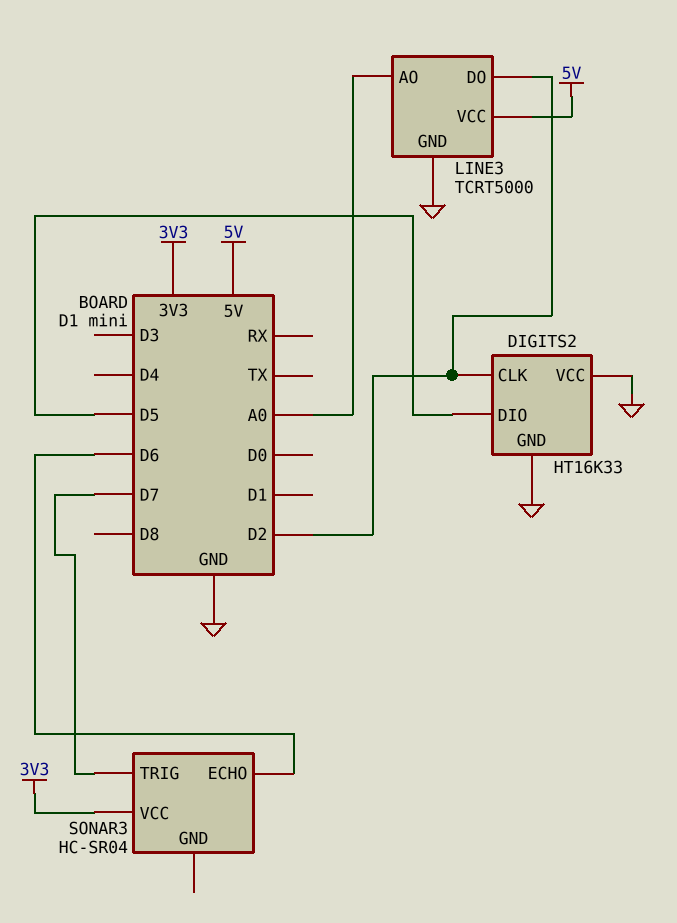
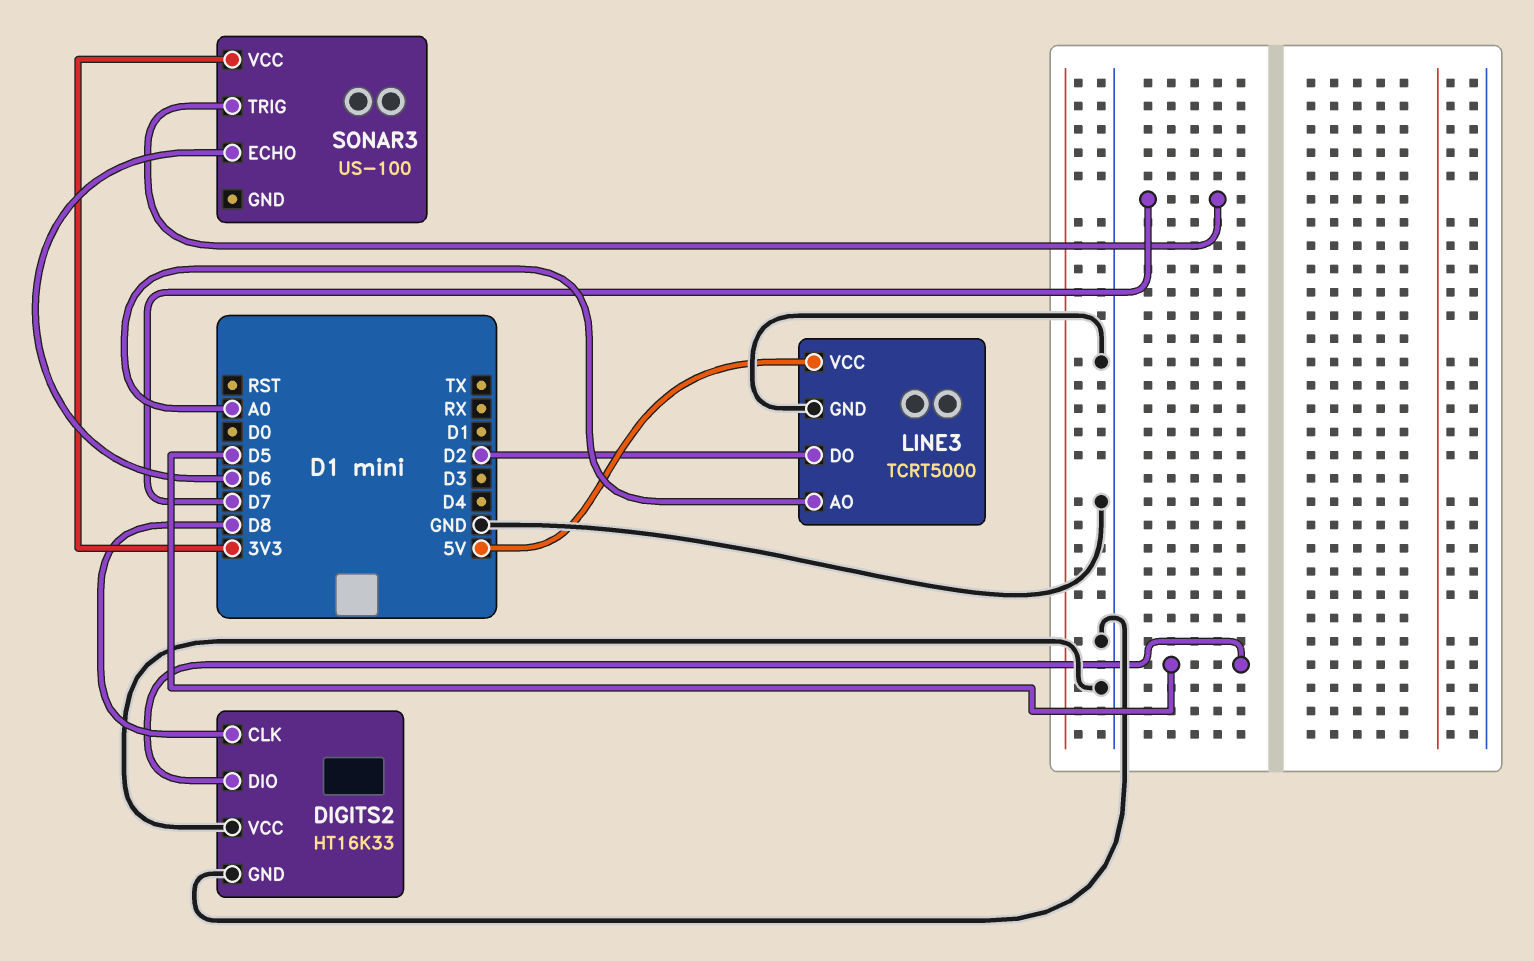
DIGITS2 pin CLK: D2 -> D8
SONAR3: HC-SR04 -> US-100

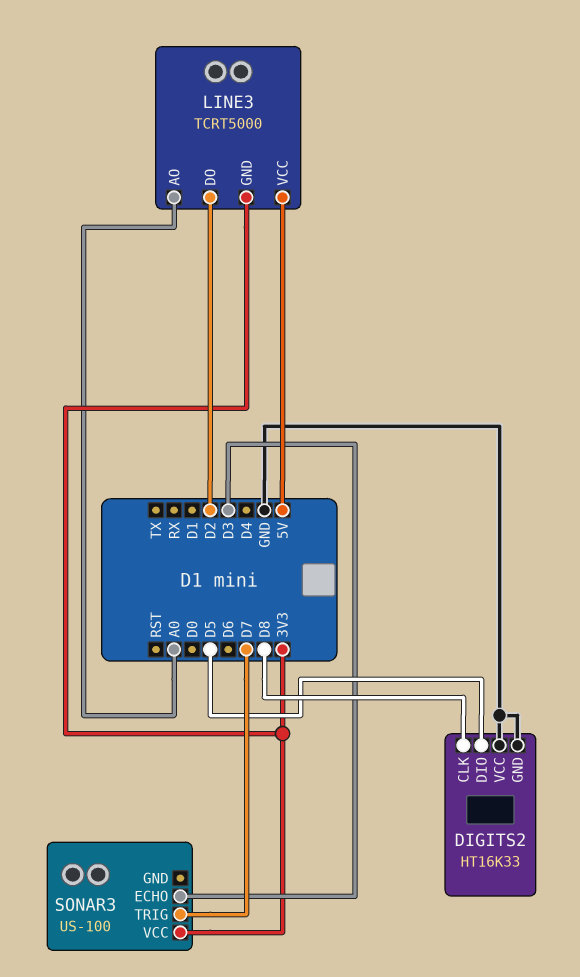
LINE3 pin GND: GND -> 3V3
SONAR3 pin ECHO: D6 -> D3

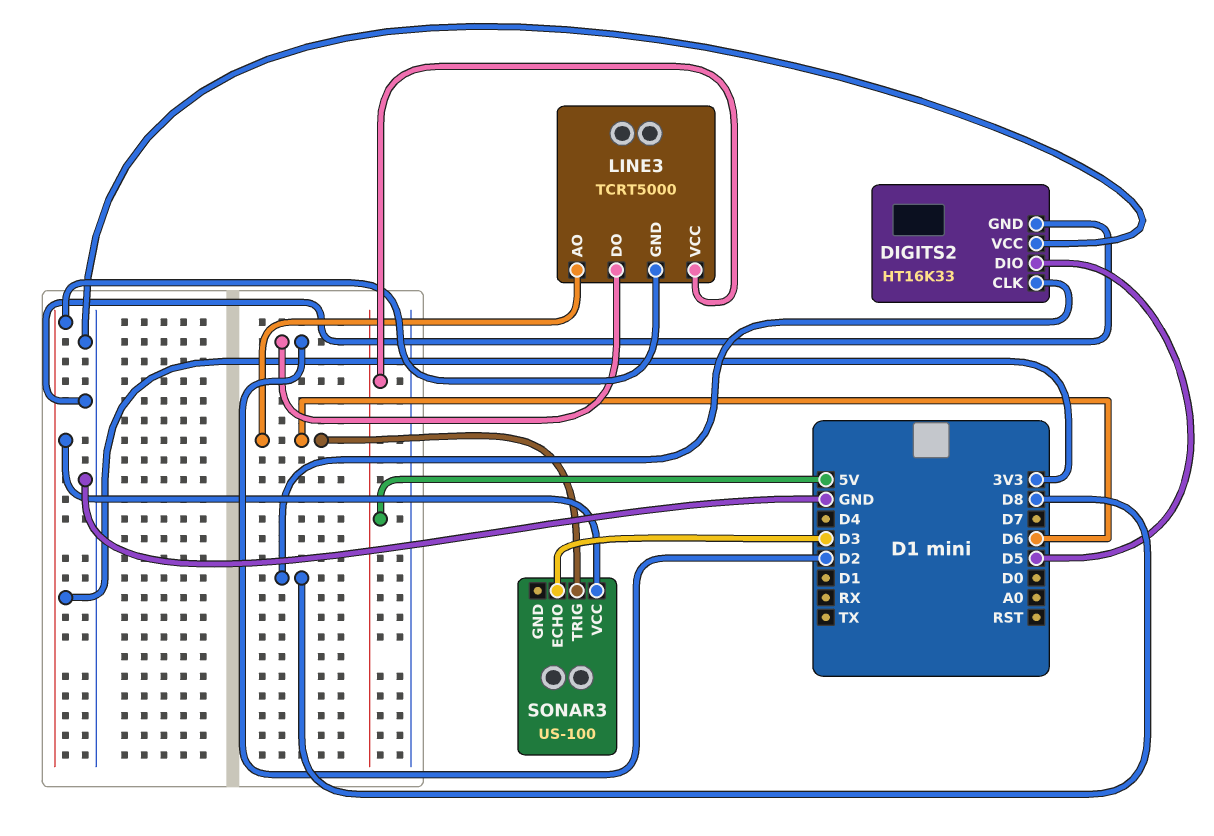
LINE3 pin AO: A0 -> D6
SONAR3 pin TRIG: D7 -> D6

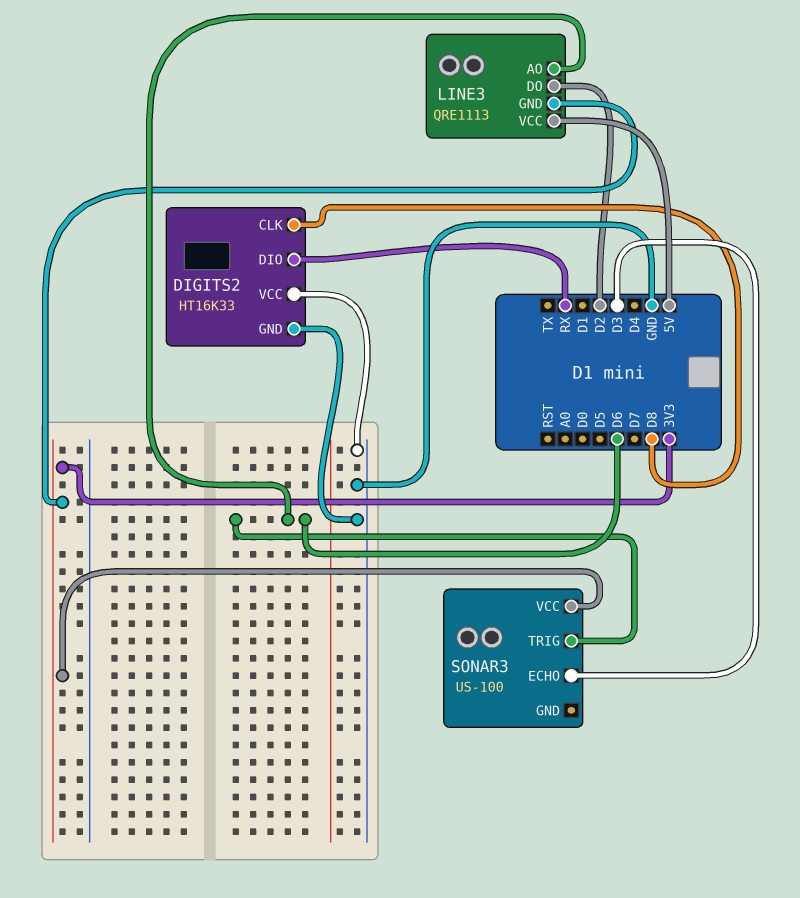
DIGITS2 pin DIO: D5 -> RX
LINE3: TCRT5000 -> QRE1113

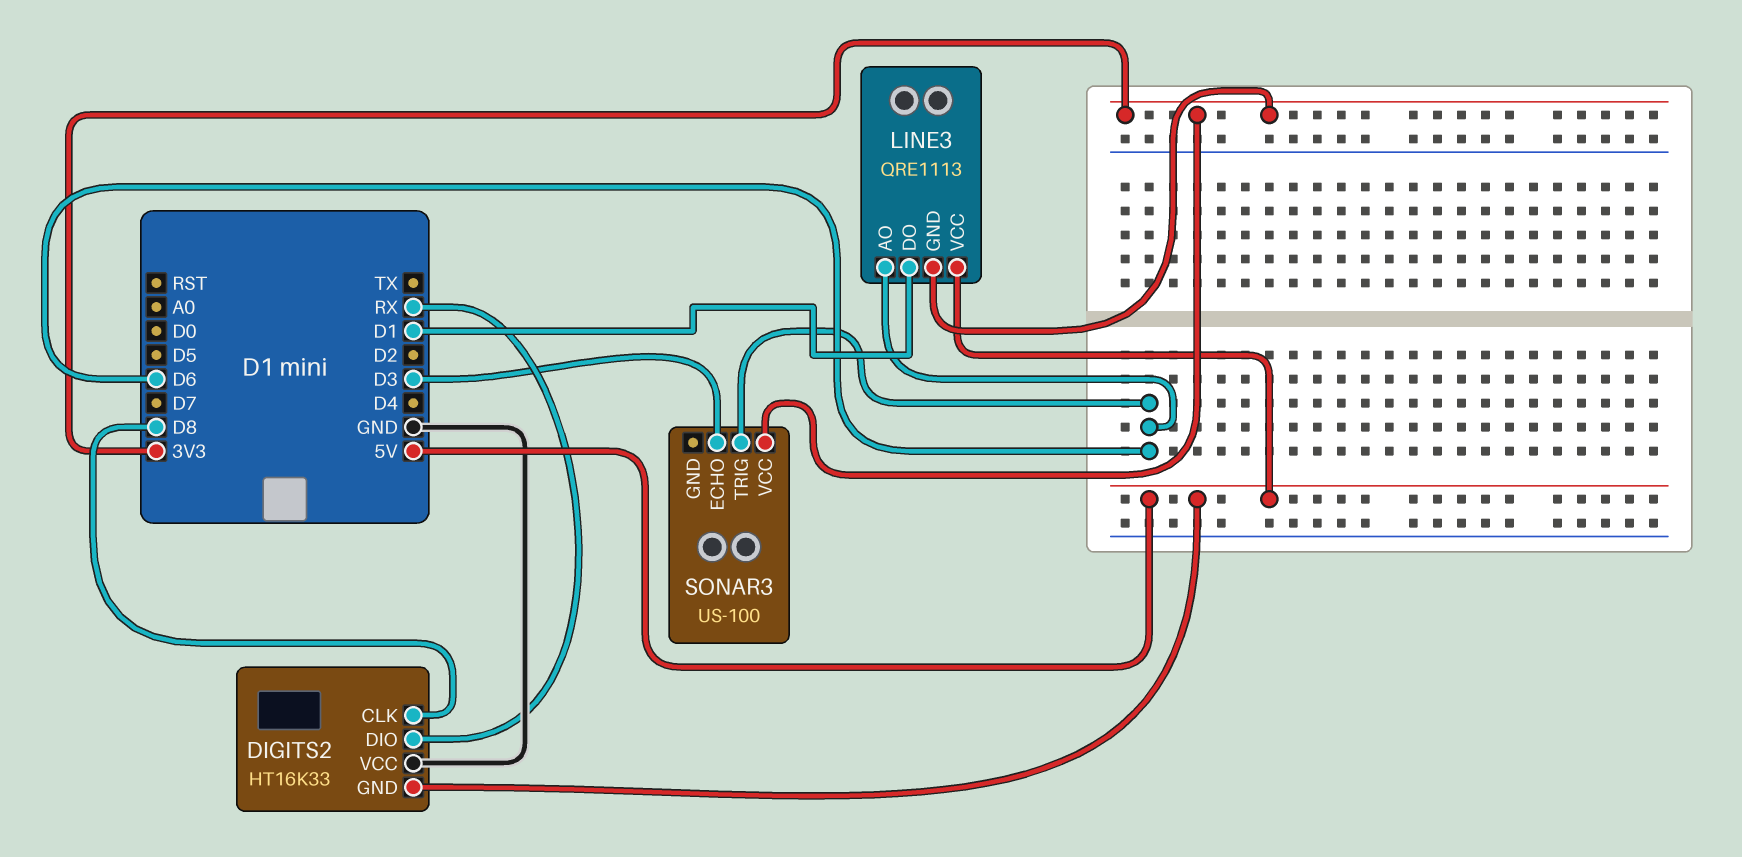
DIGITS2 pin GND: GND -> 5V
LINE3 pin DO: D2 -> D1

